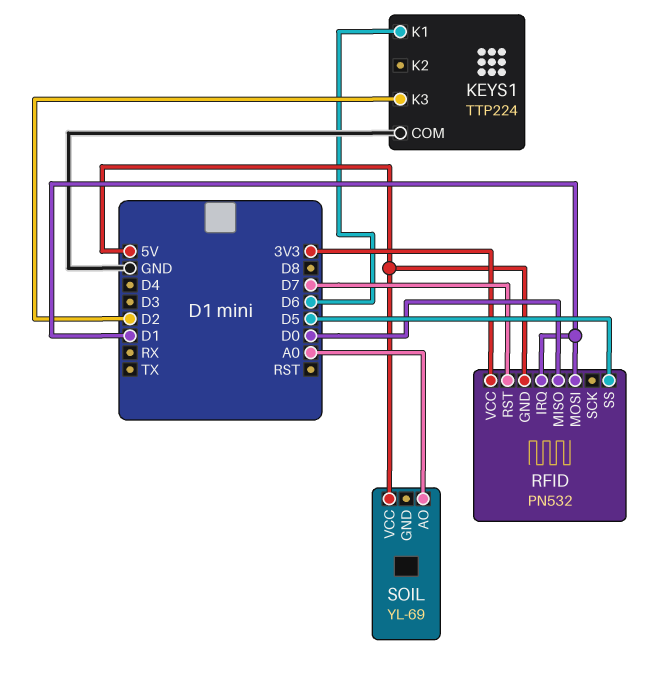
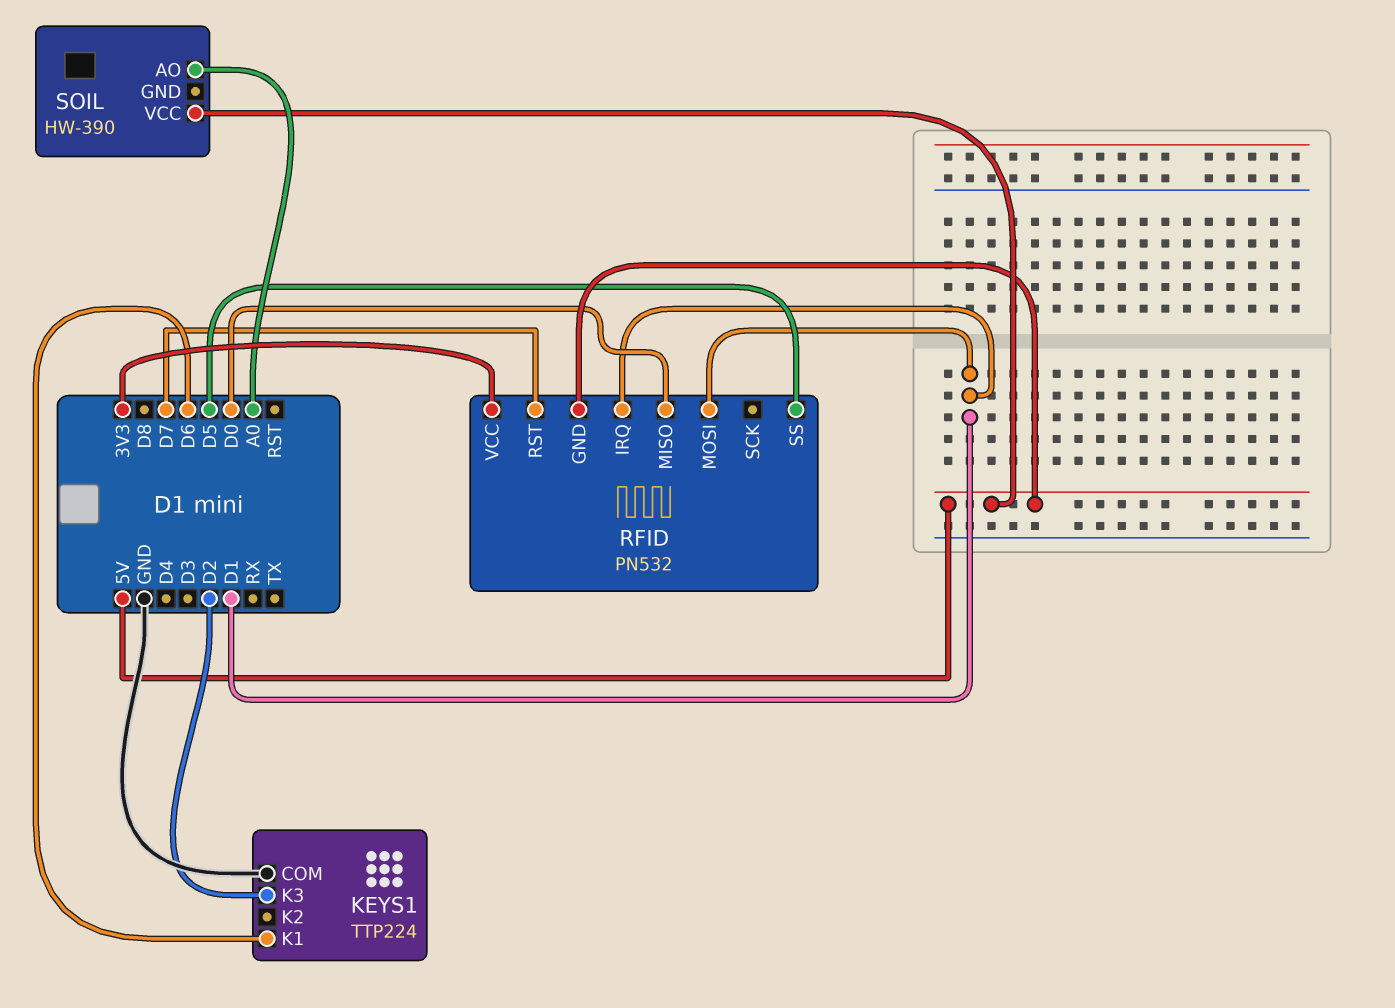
SOIL: YL-69 -> HW-390

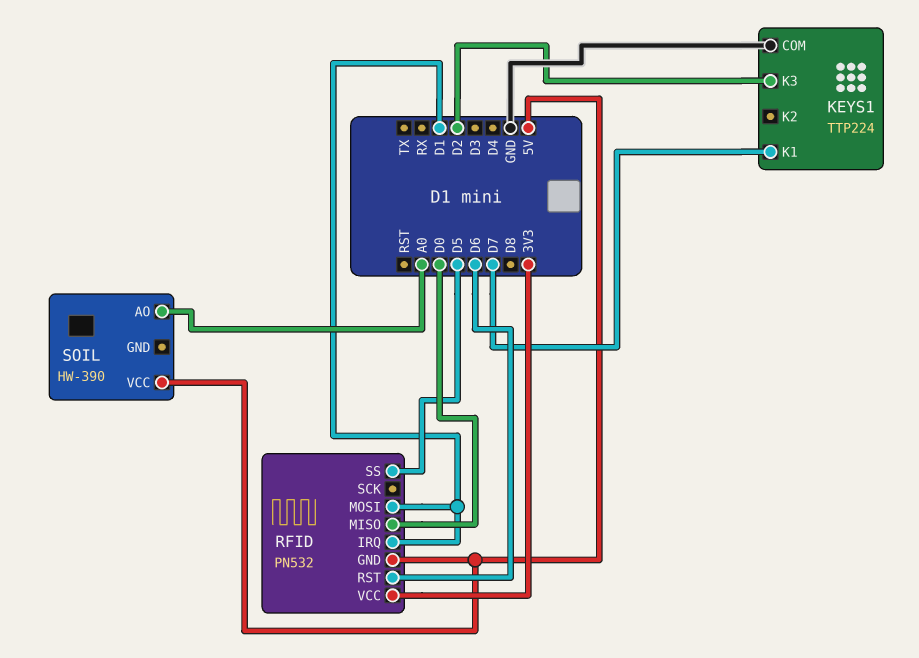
KEYS1 pin K1: D6 -> D7
RFID pin RST: D7 -> D6

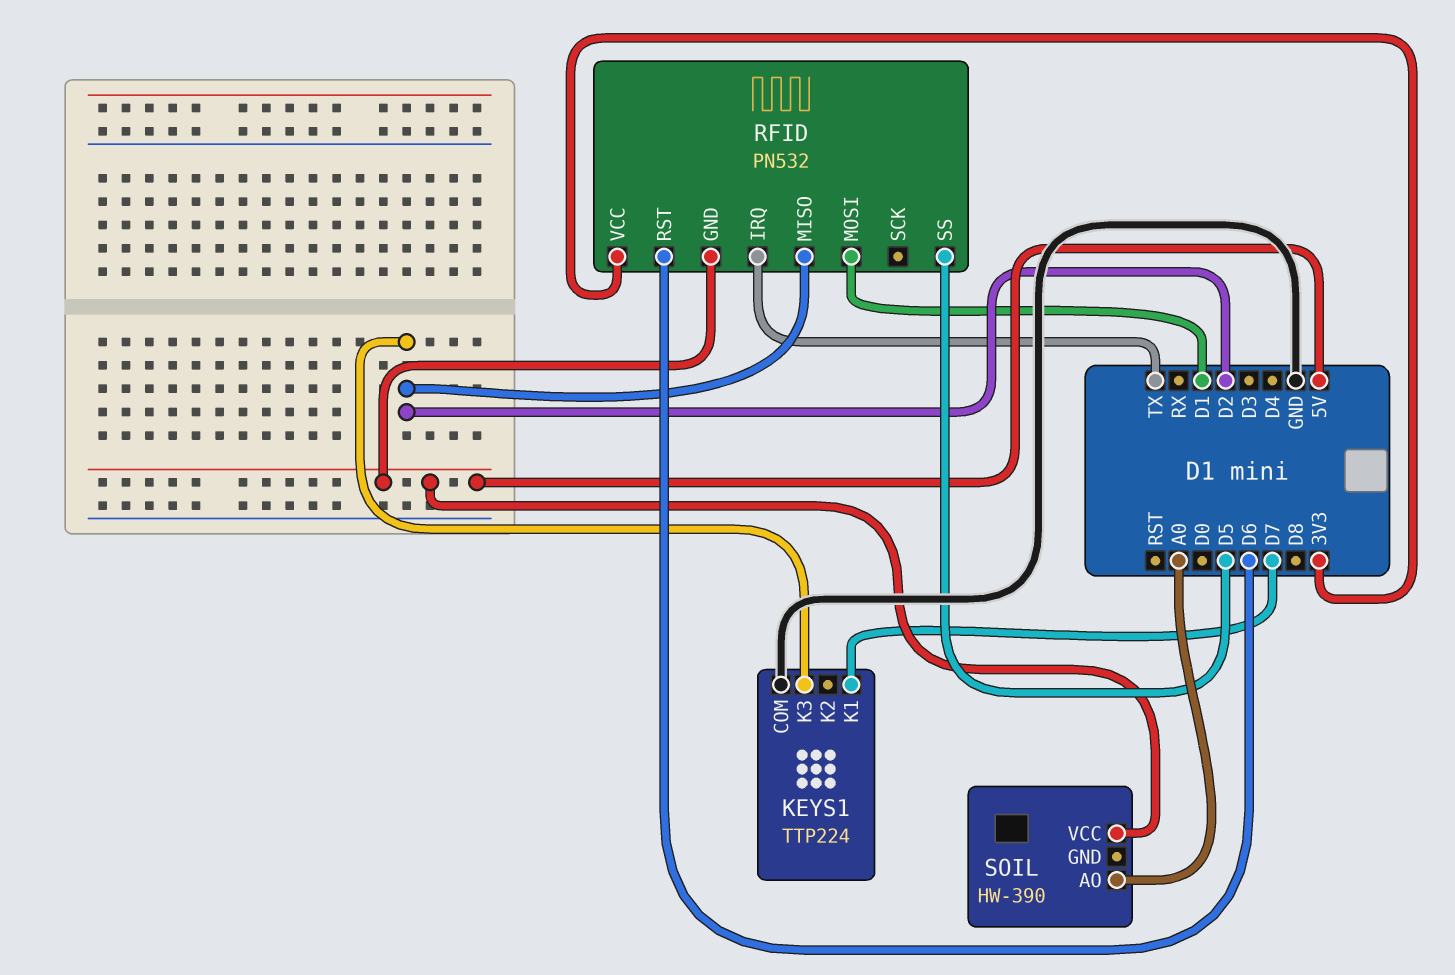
RFID pin IRQ: D1 -> TX
RFID pin MISO: D0 -> D2

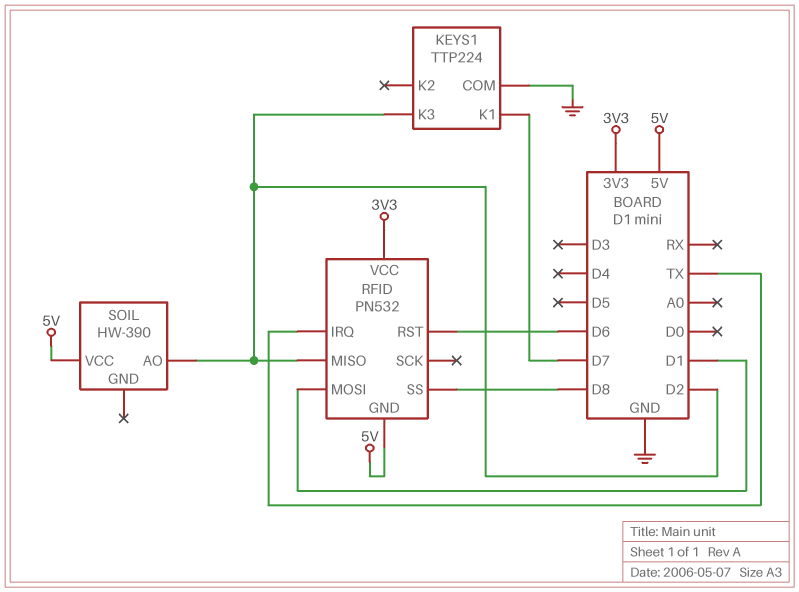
RFID pin SS: D5 -> D8
SOIL pin AO: A0 -> D2

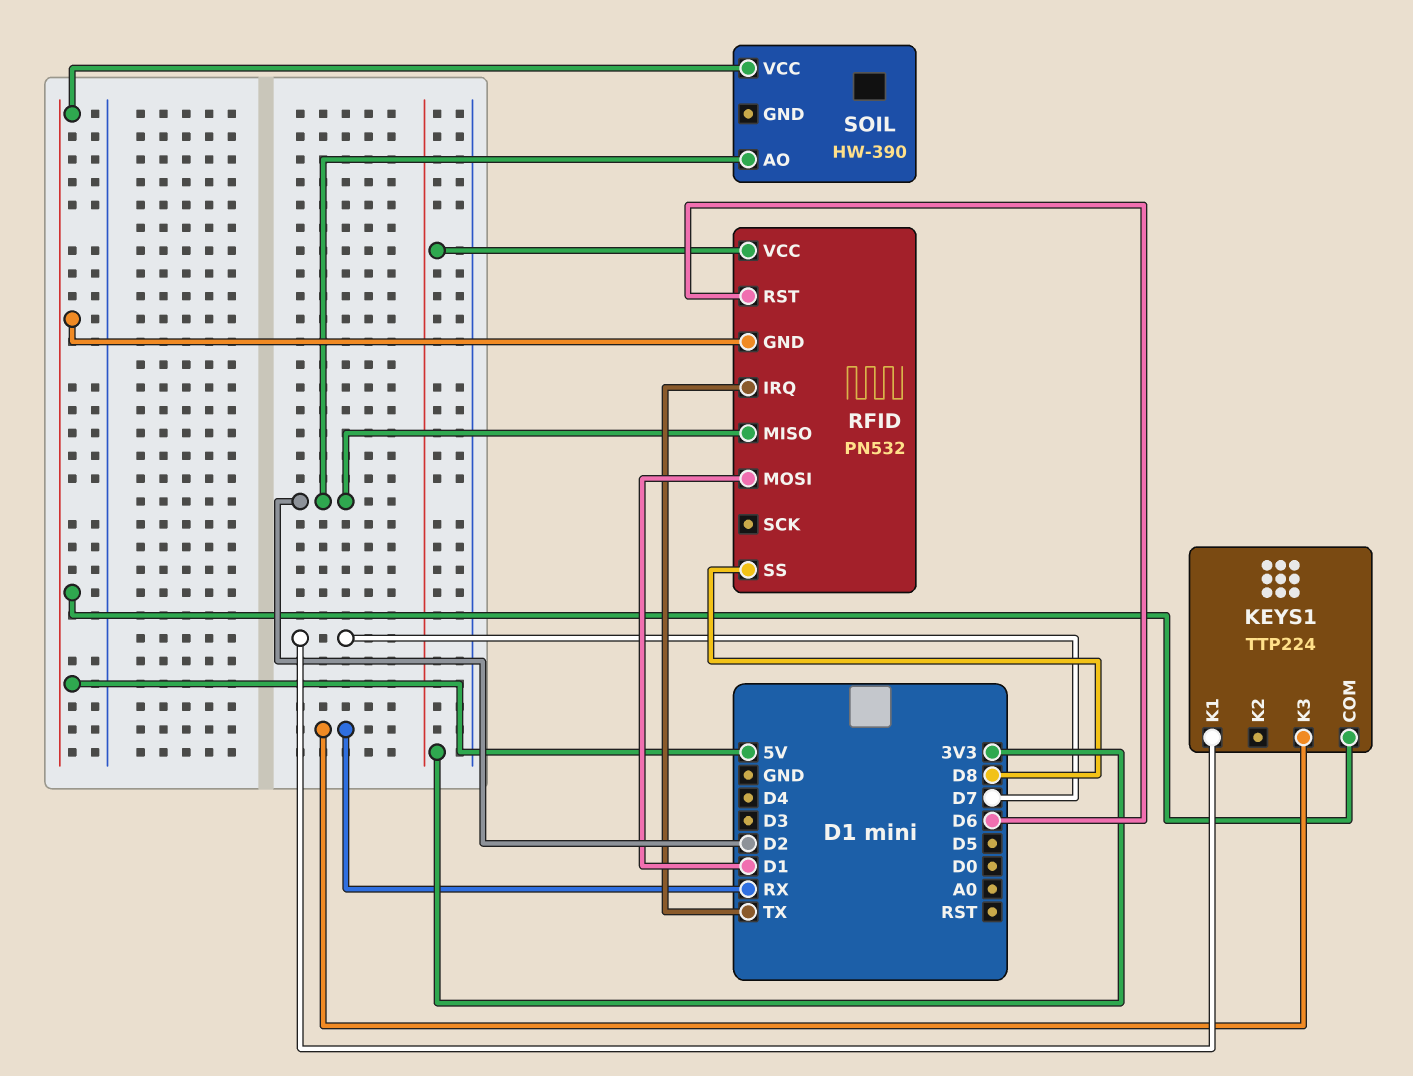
KEYS1 pin COM: GND -> 5V
KEYS1 pin K3: D2 -> RX

